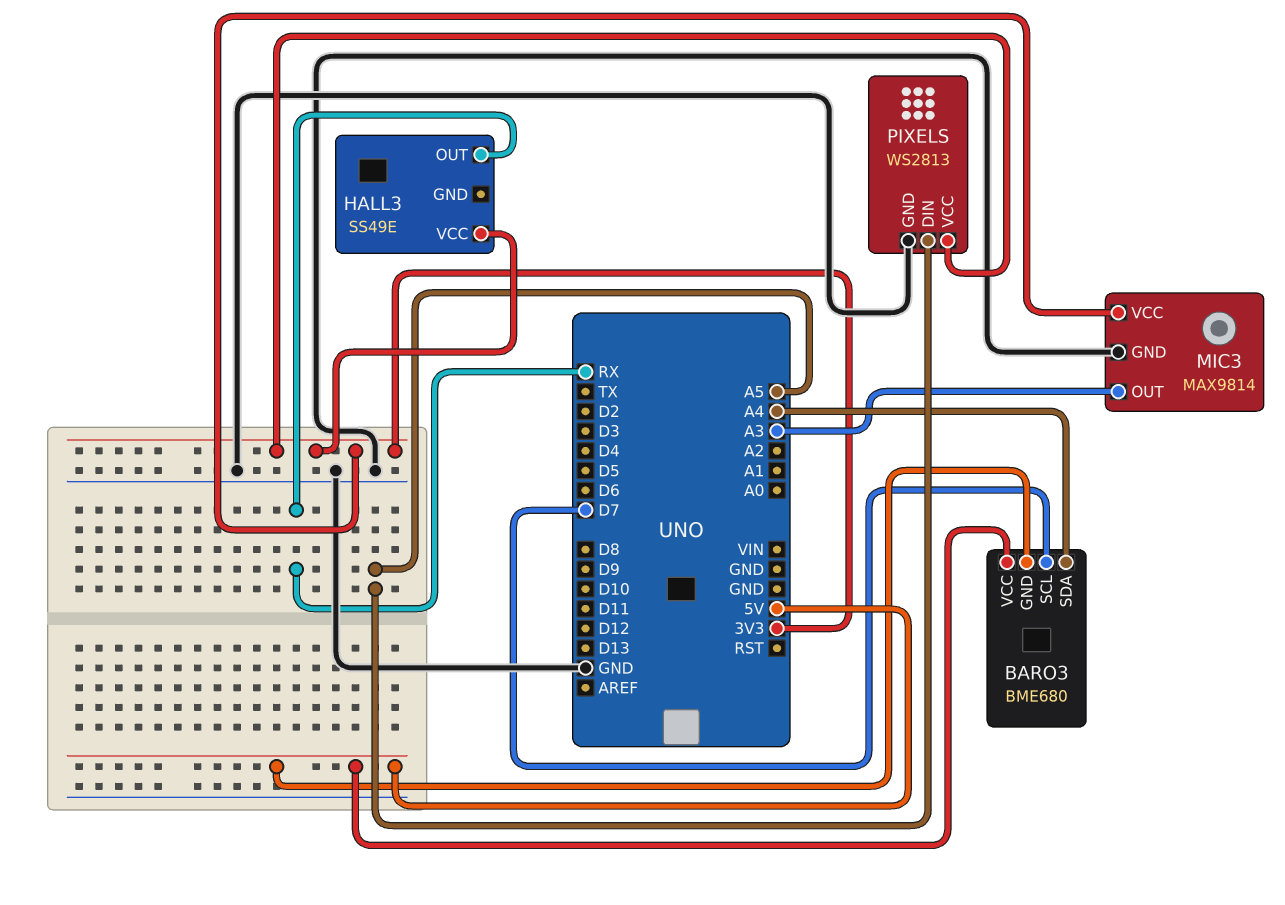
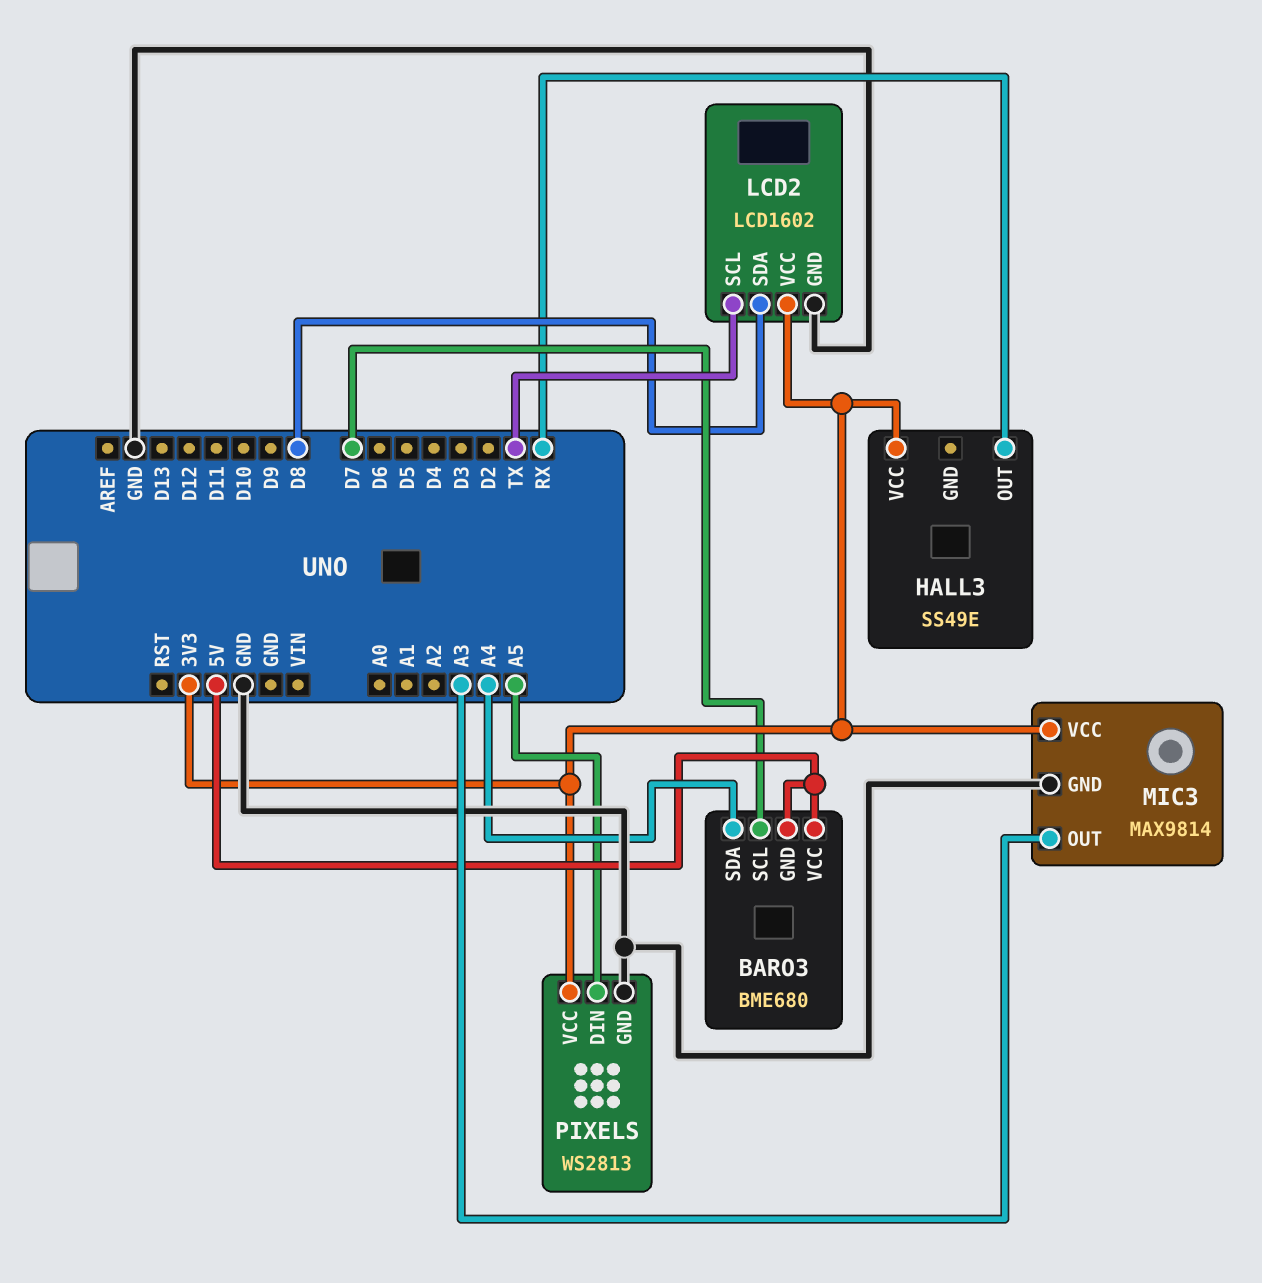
LCD2: none -> LCD1602
LCD2 pin GND: none -> GND
LCD2 pin SCL: none -> TX
LCD2 pin SDA: none -> D8
LCD2 pin VCC: none -> 3V3

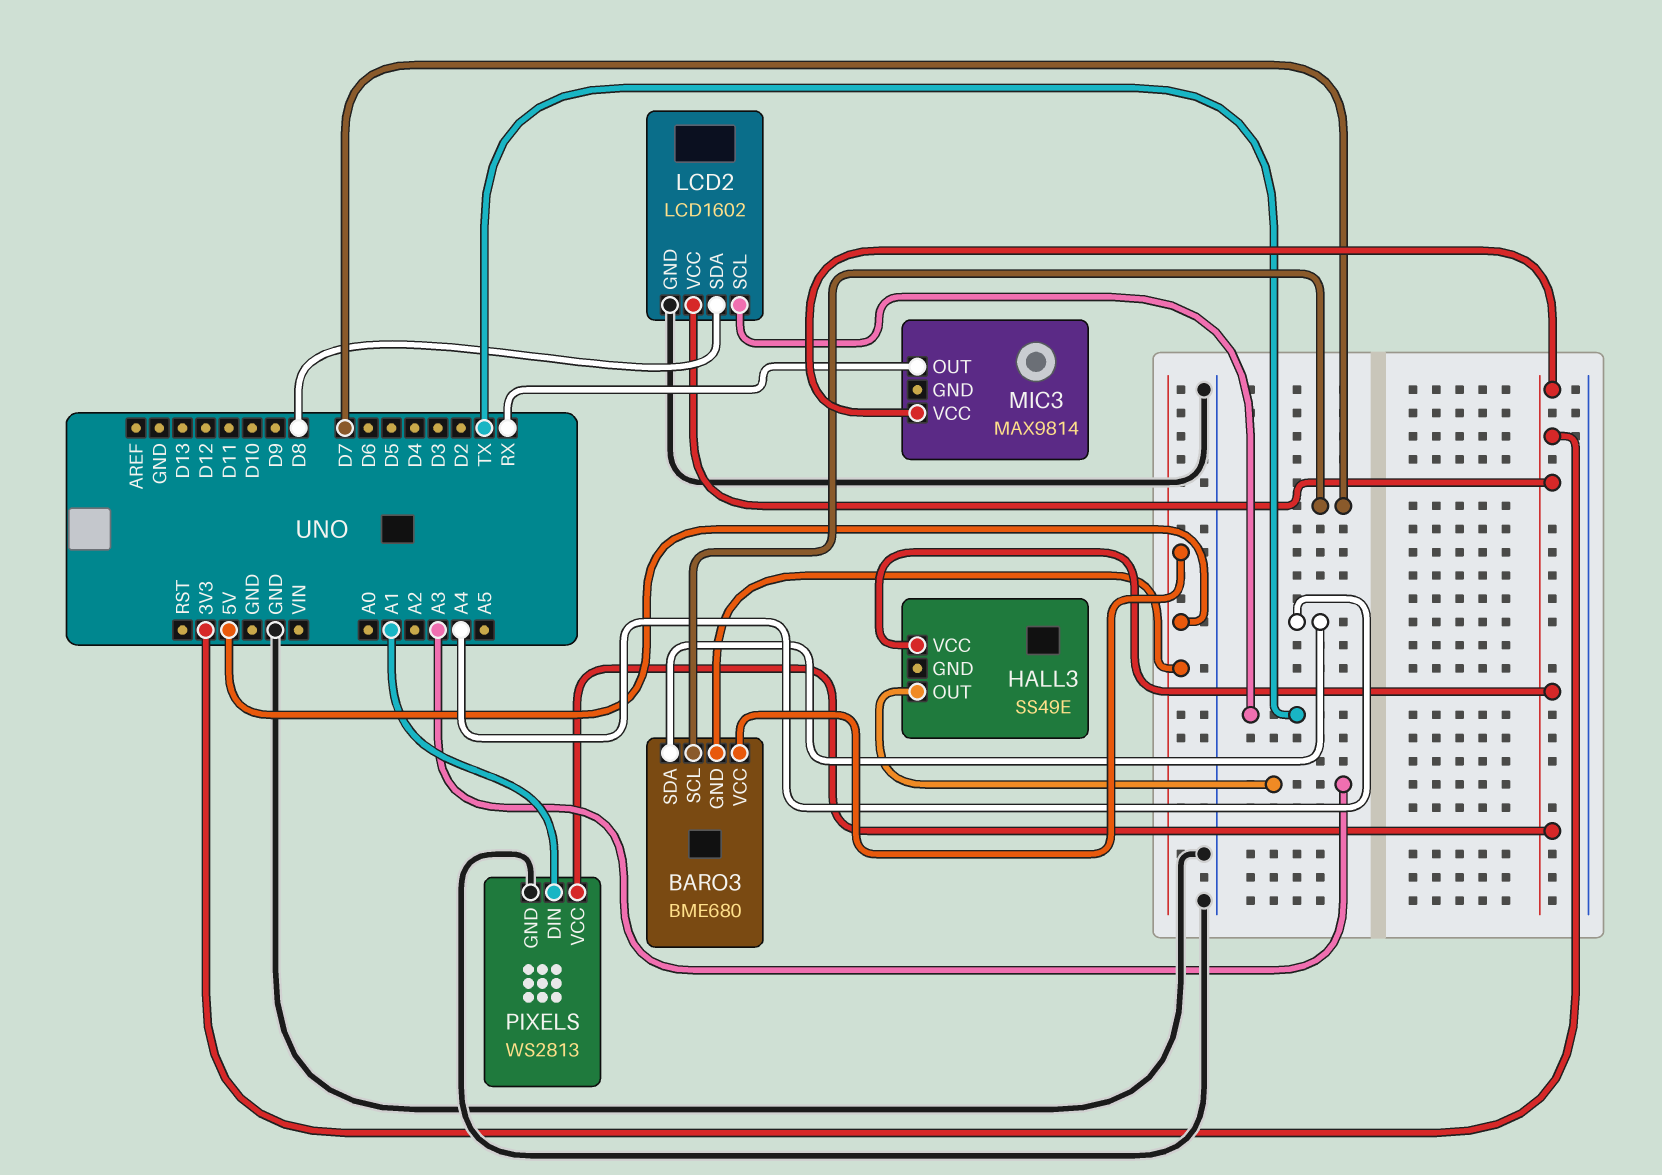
HALL3 pin OUT: RX -> A3
MIC3 pin GND: GND -> none
MIC3 pin OUT: A3 -> RX
PIXELS pin DIN: A5 -> A1

